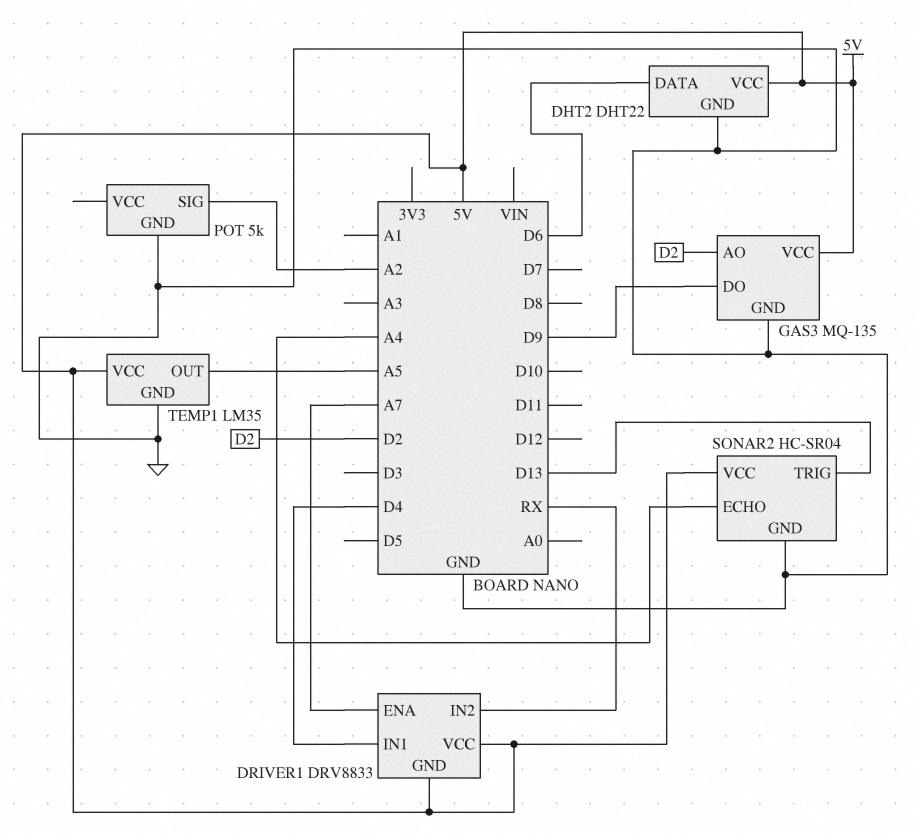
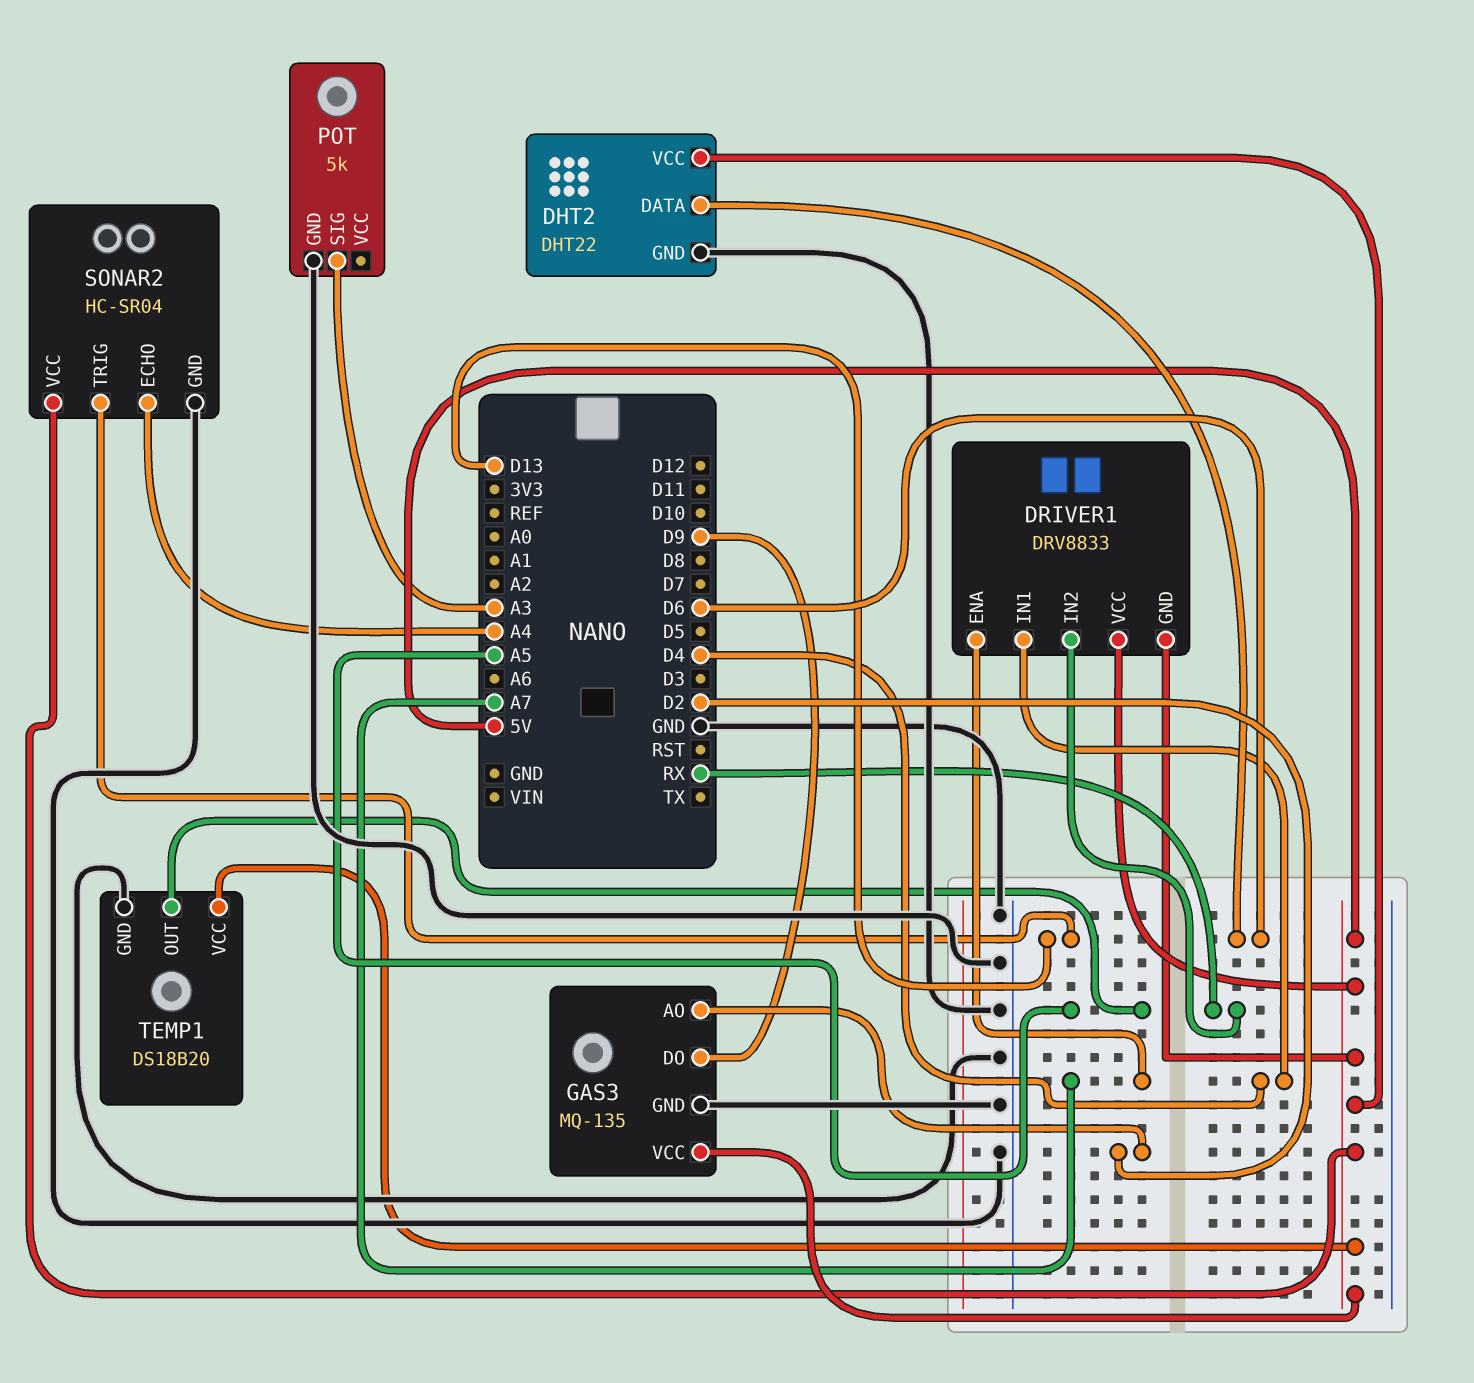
POT pin SIG: A2 -> A3
TEMP1: LM35 -> DS18B20

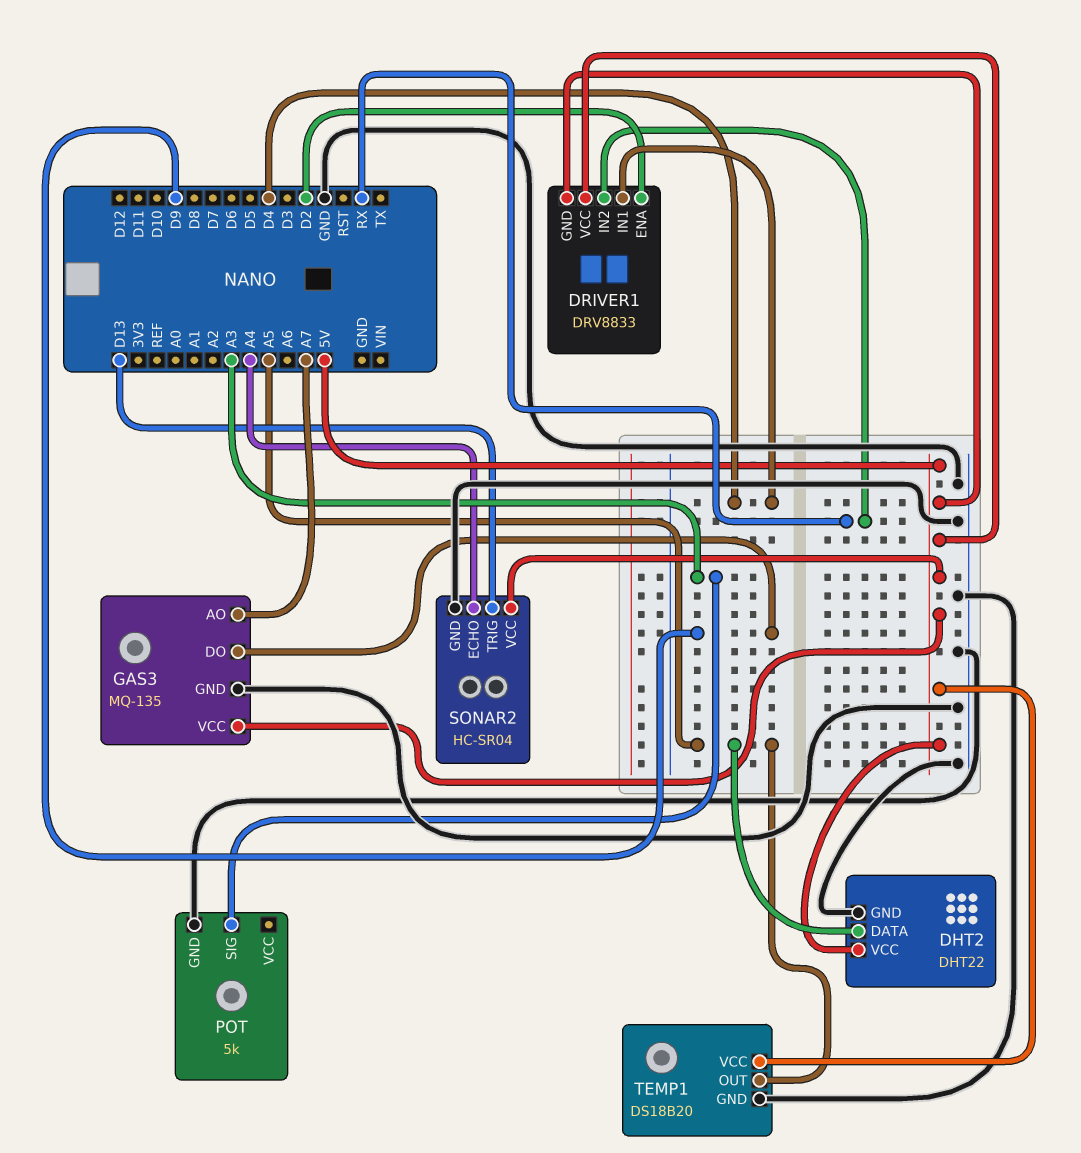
DHT2 pin DATA: D6 -> A5
DRIVER1 pin ENA: A7 -> D2
GAS3 pin AO: D2 -> A7

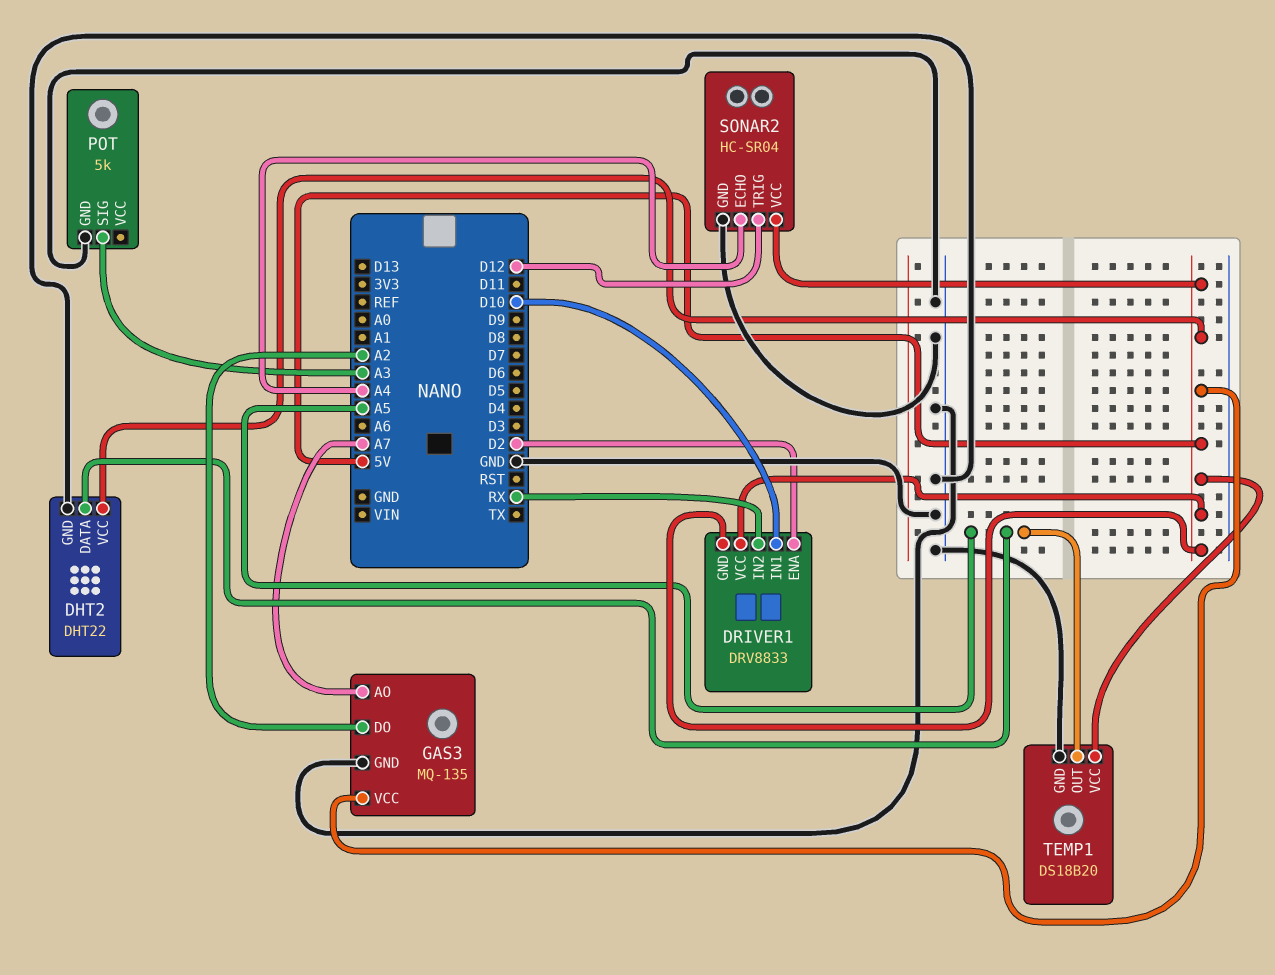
DRIVER1 pin IN1: D4 -> D10
GAS3 pin DO: D9 -> A2
SONAR2 pin TRIG: D13 -> D12

